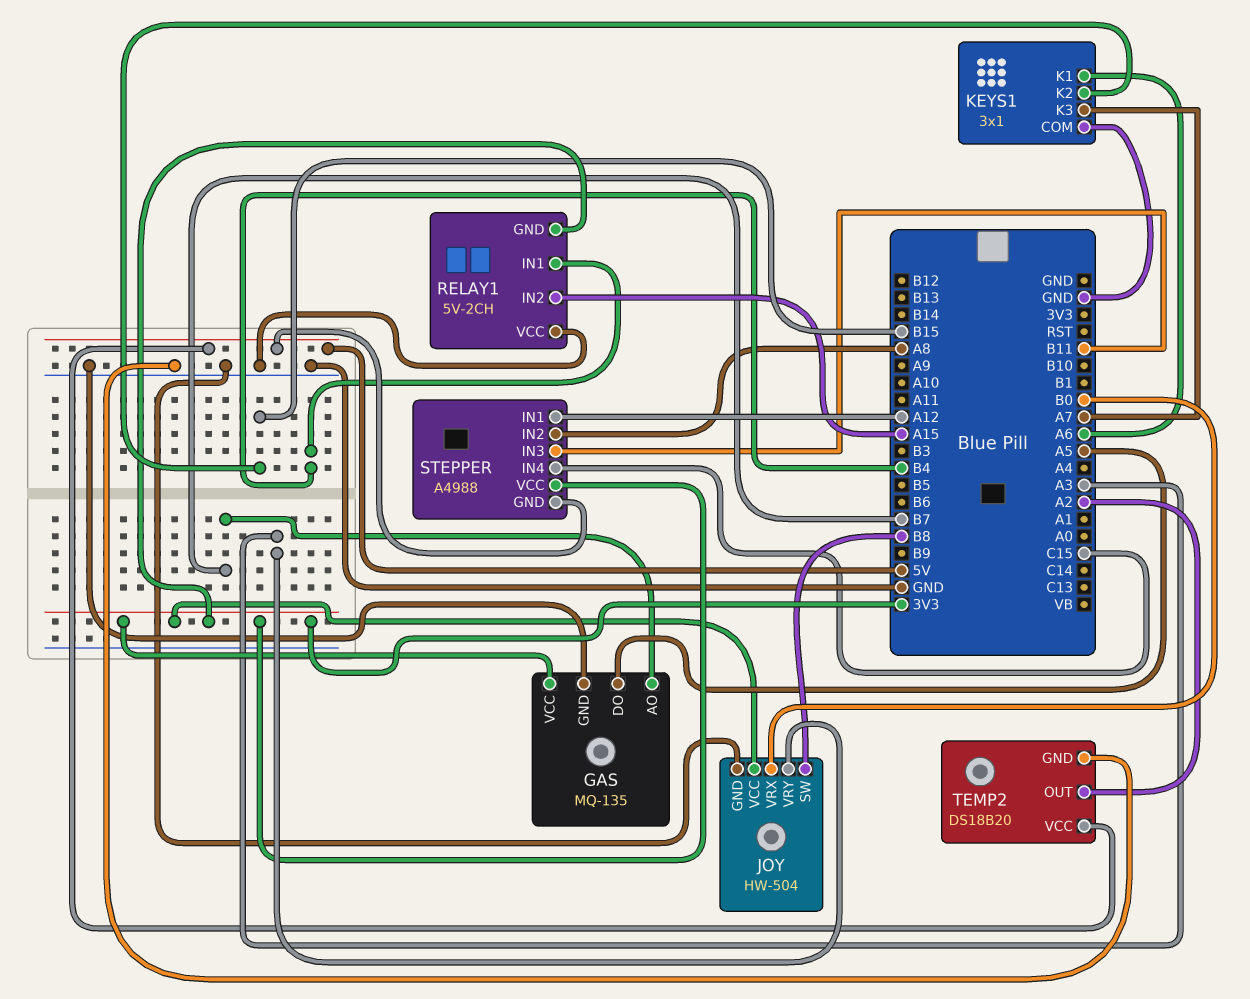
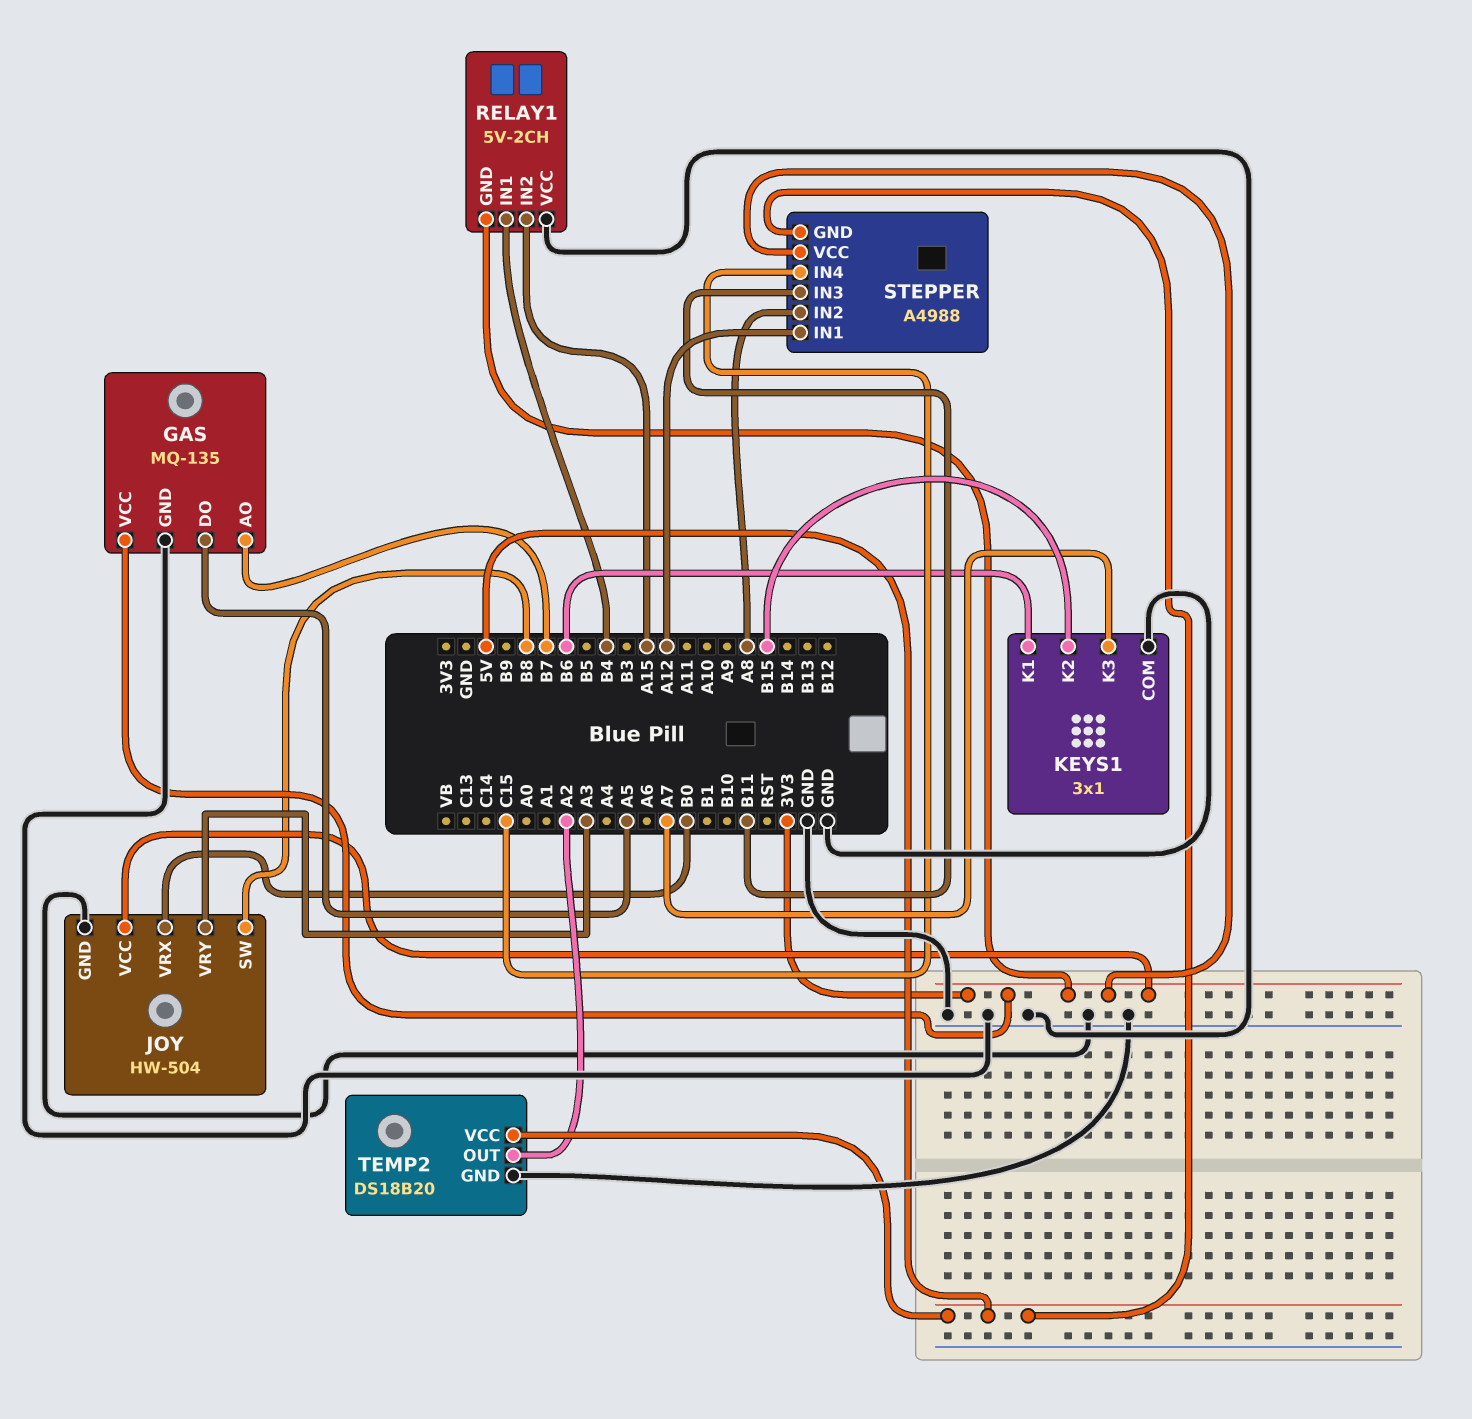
KEYS1 pin K1: A6 -> B6

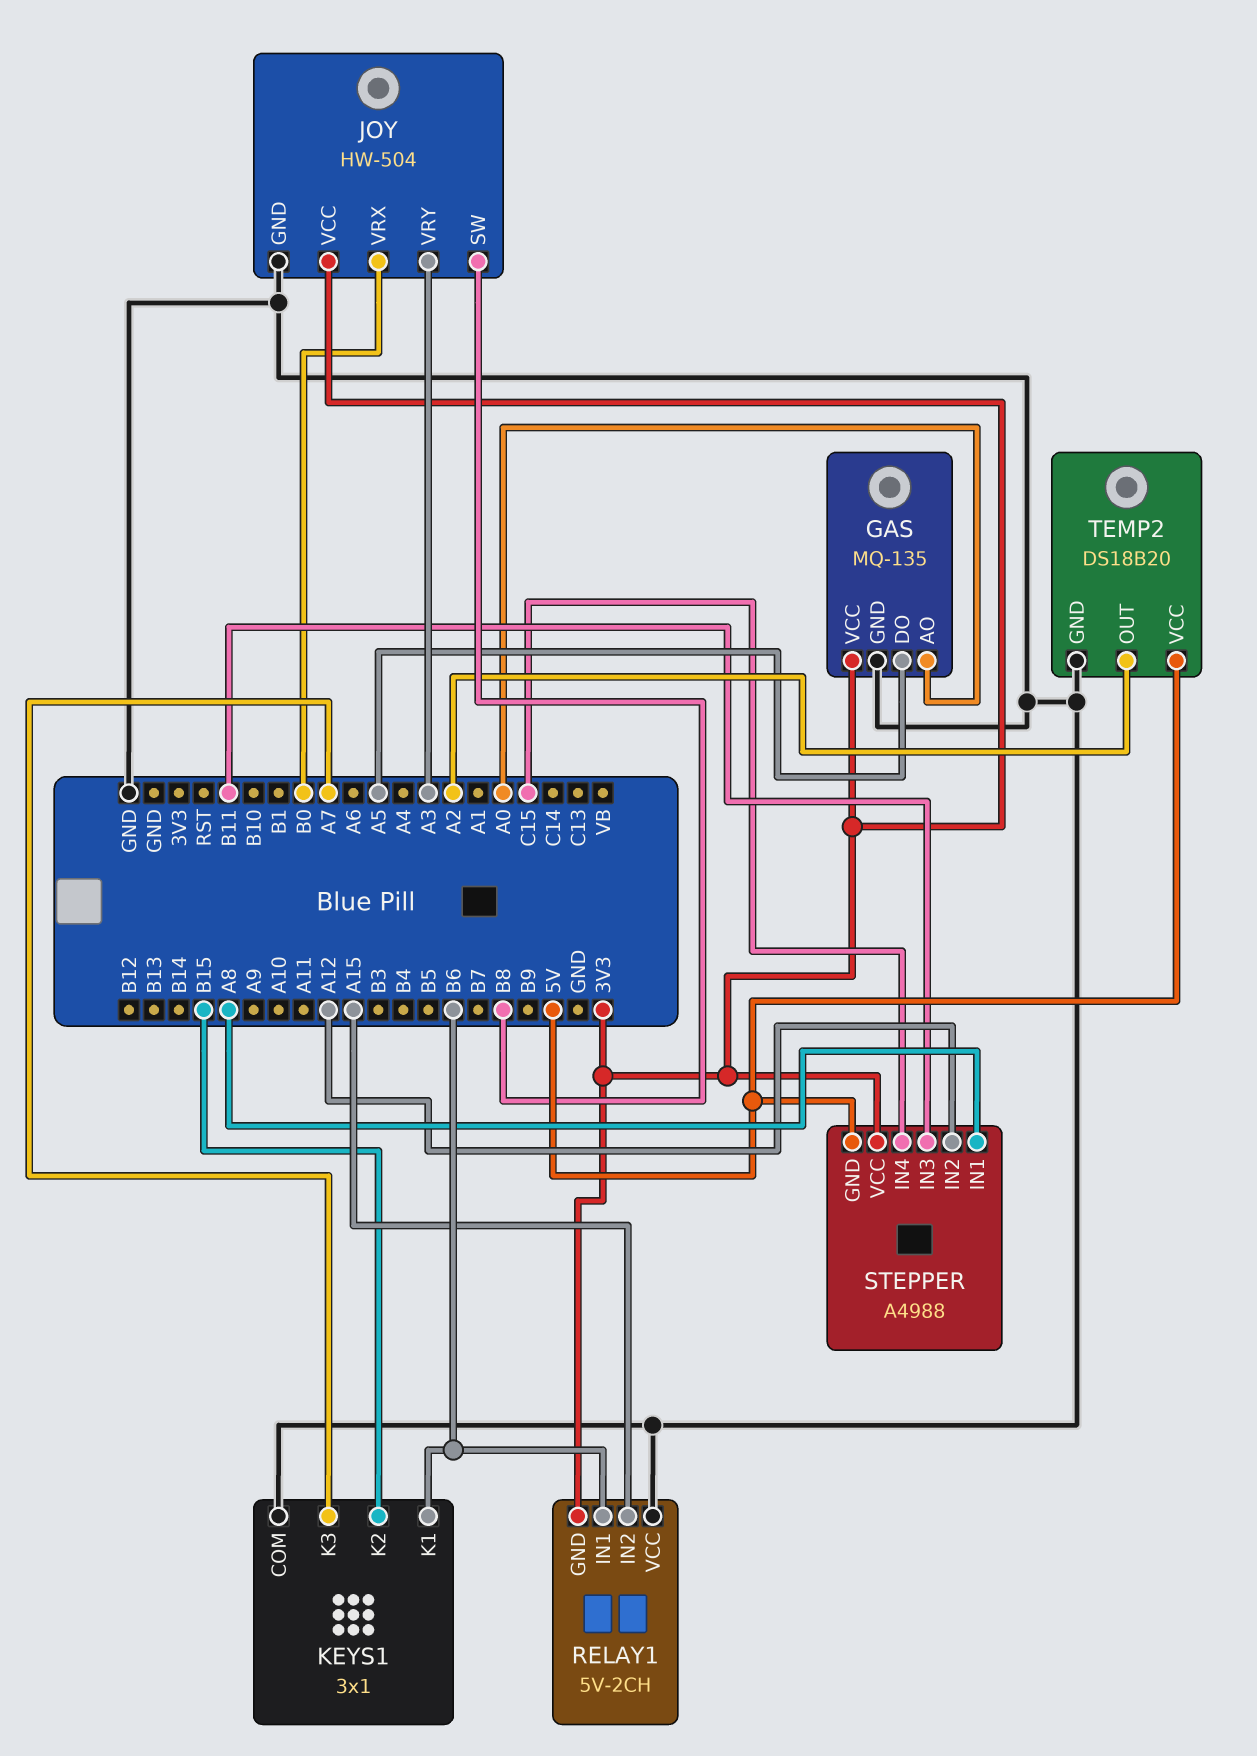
GAS pin AO: B7 -> A0
RELAY1 pin IN1: B4 -> B6
STEPPER pin IN1: A12 -> A8
STEPPER pin IN2: A8 -> A12

